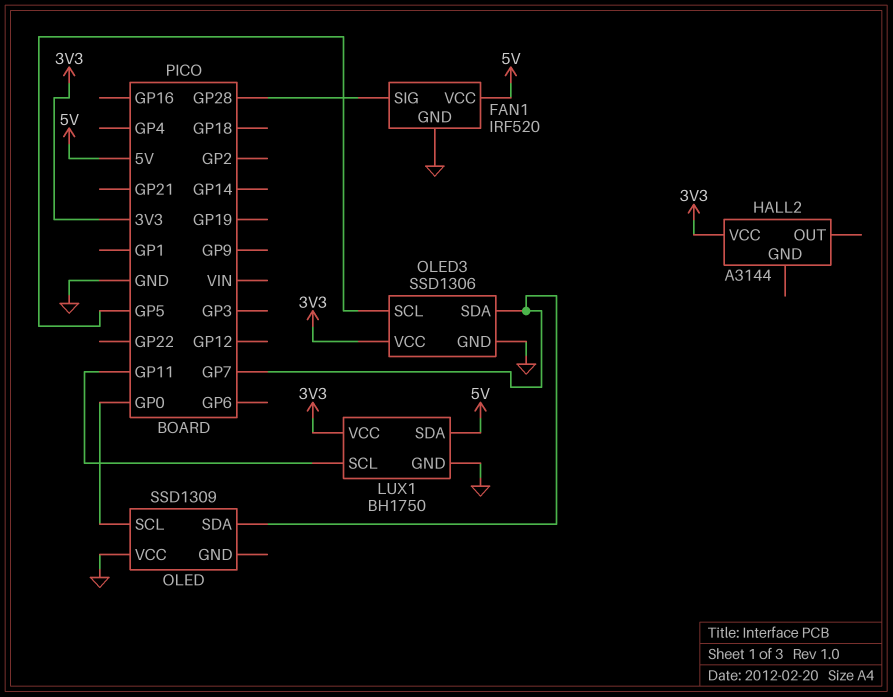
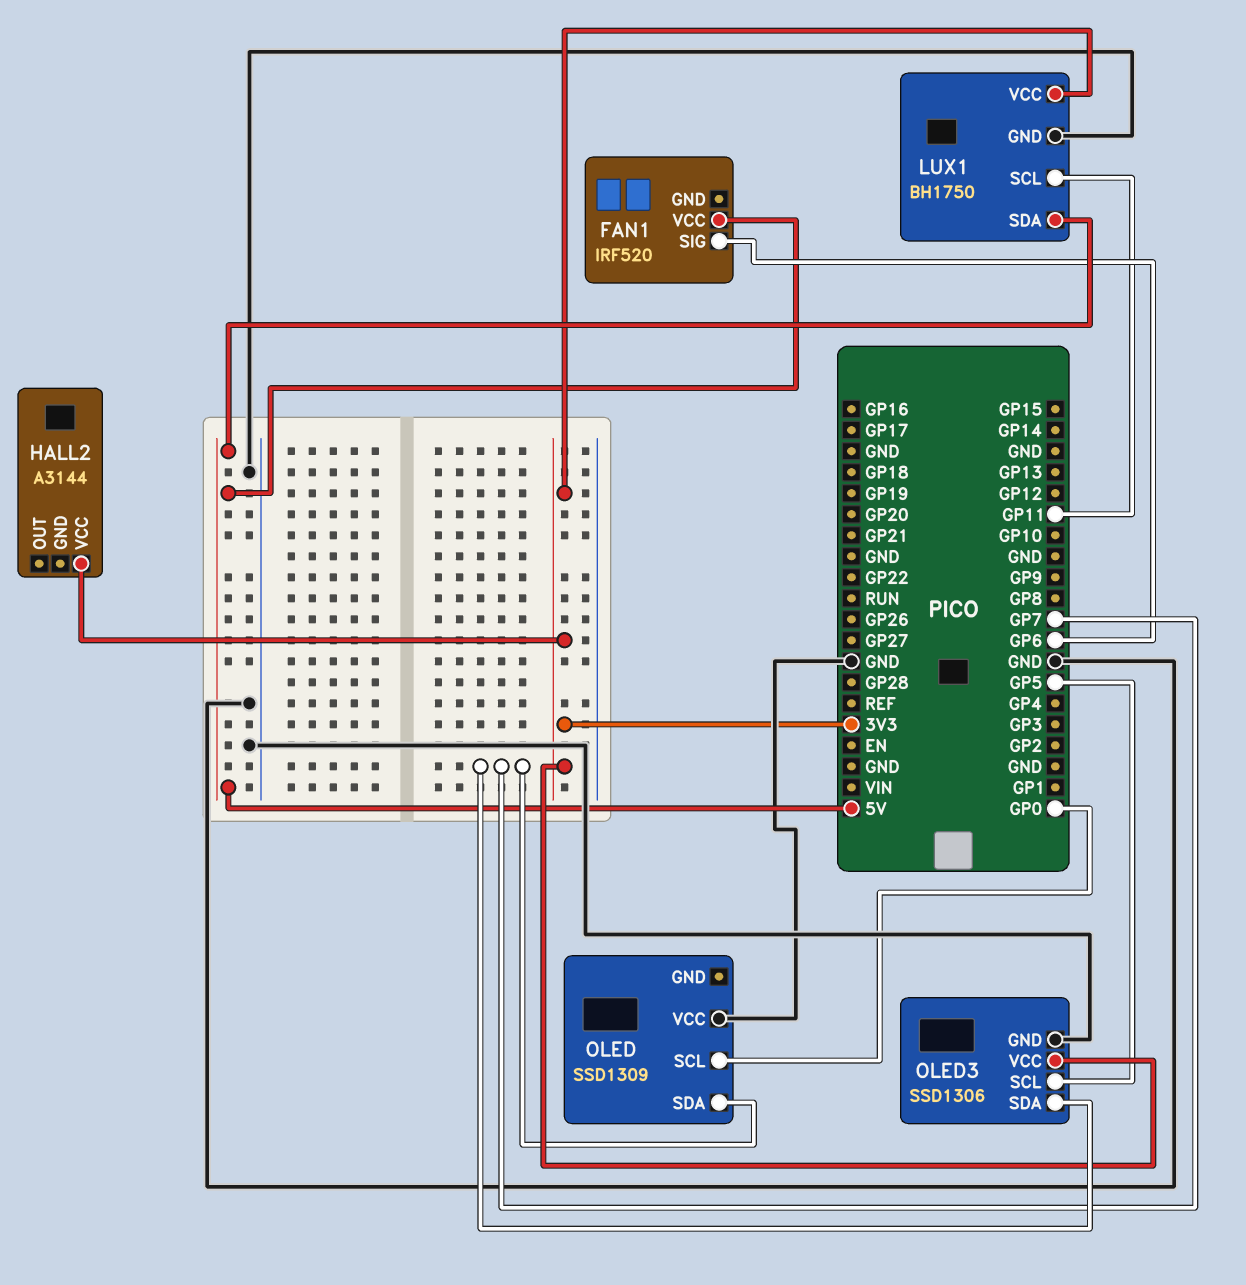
FAN1 pin GND: GND -> none
FAN1 pin SIG: GP28 -> GP6

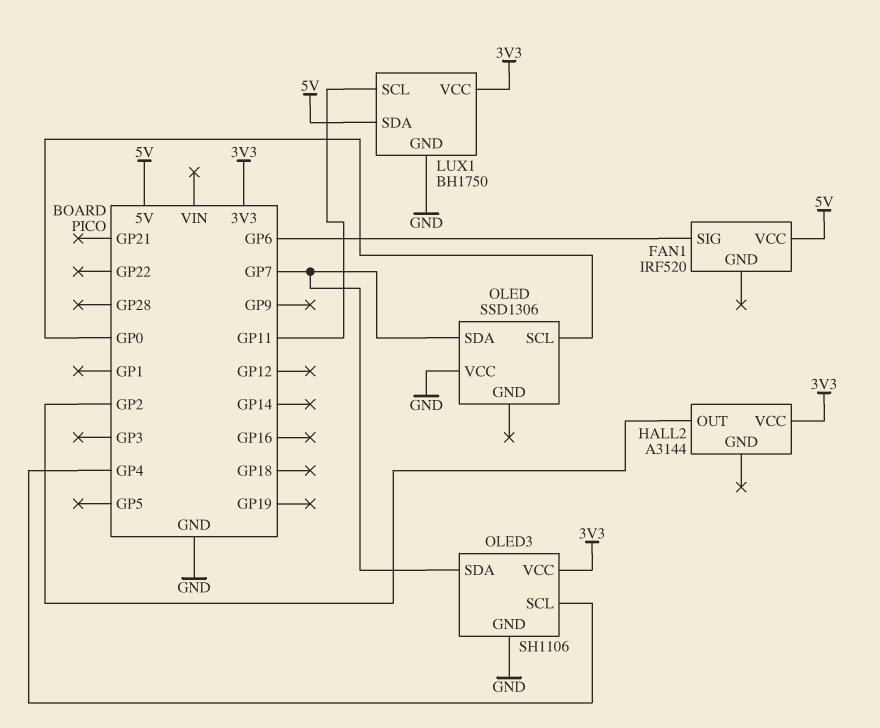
HALL2 pin OUT: none -> GP2
OLED: SSD1309 -> SSD1306
OLED3: SSD1306 -> SH1106
OLED3 pin SCL: GP5 -> GP4

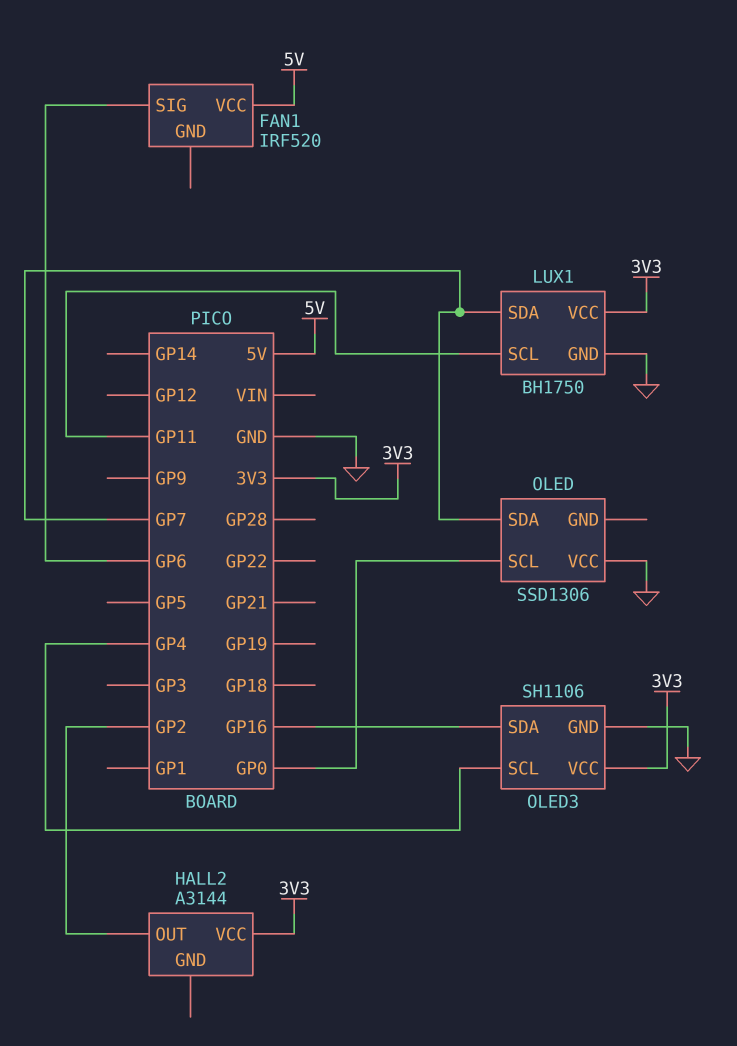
LUX1 pin SDA: 5V -> GP7
OLED3 pin SDA: GP7 -> GP16

